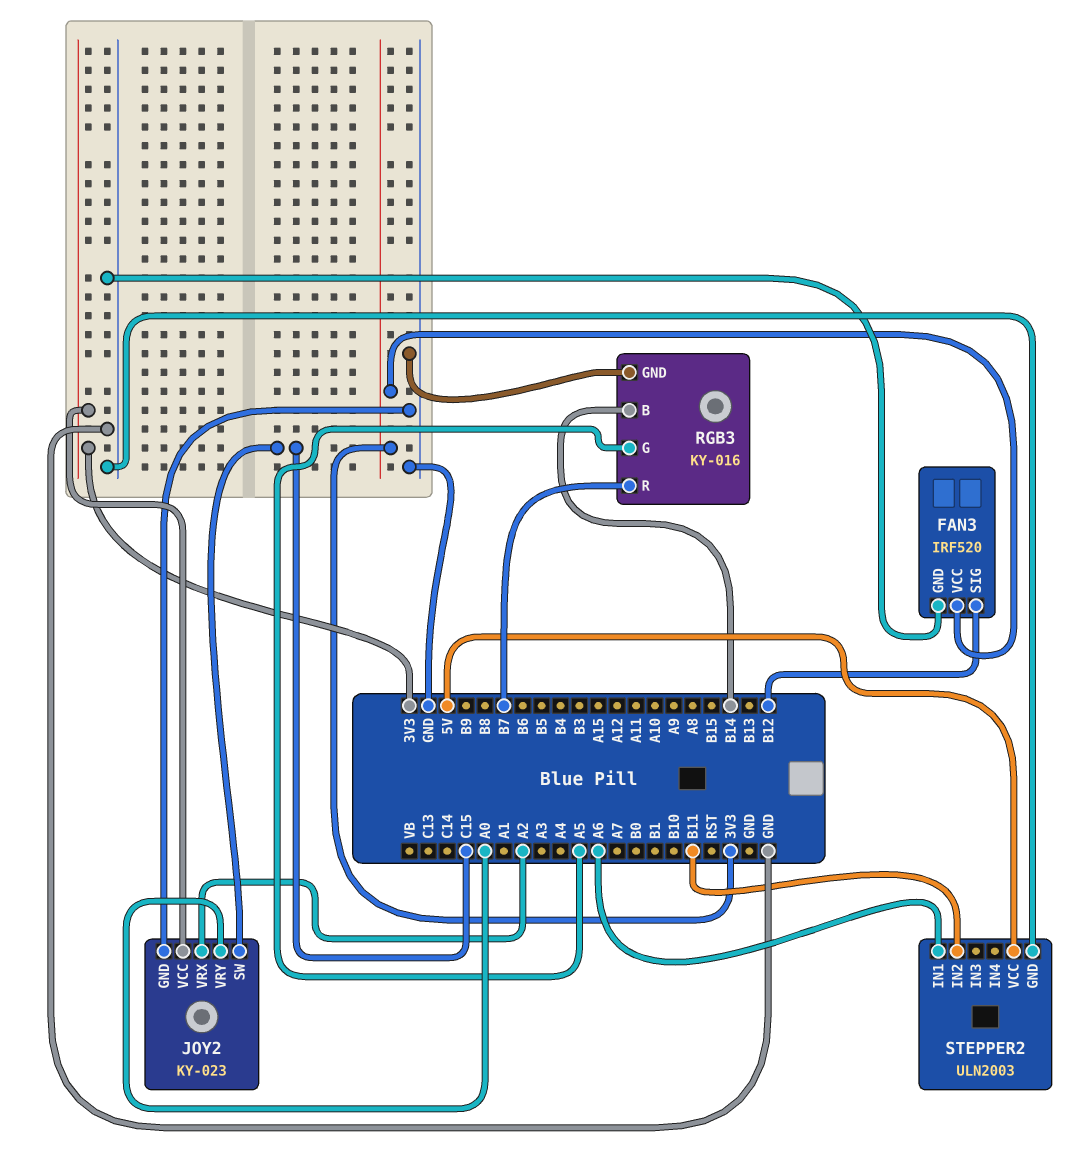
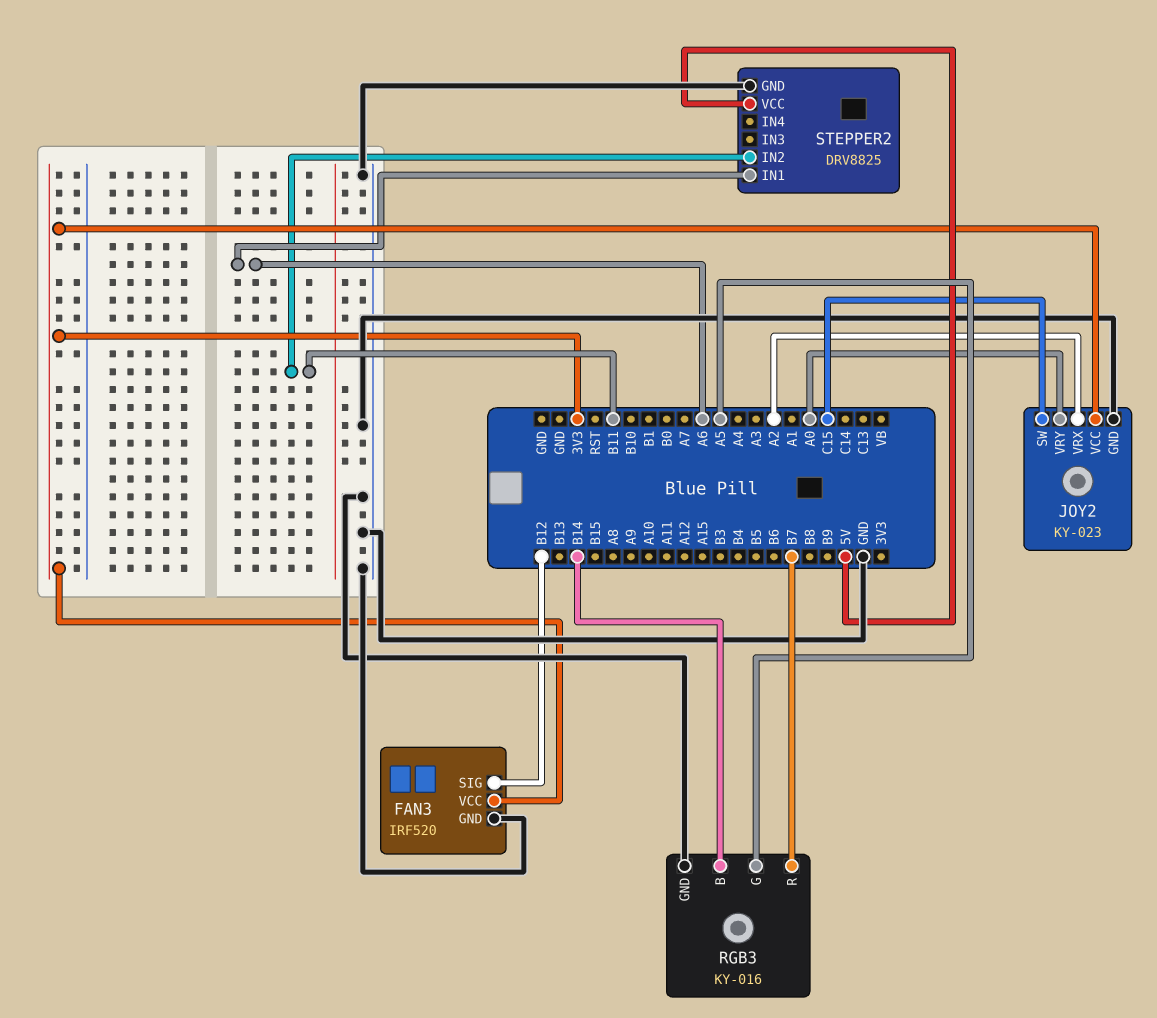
STEPPER2: ULN2003 -> DRV8825

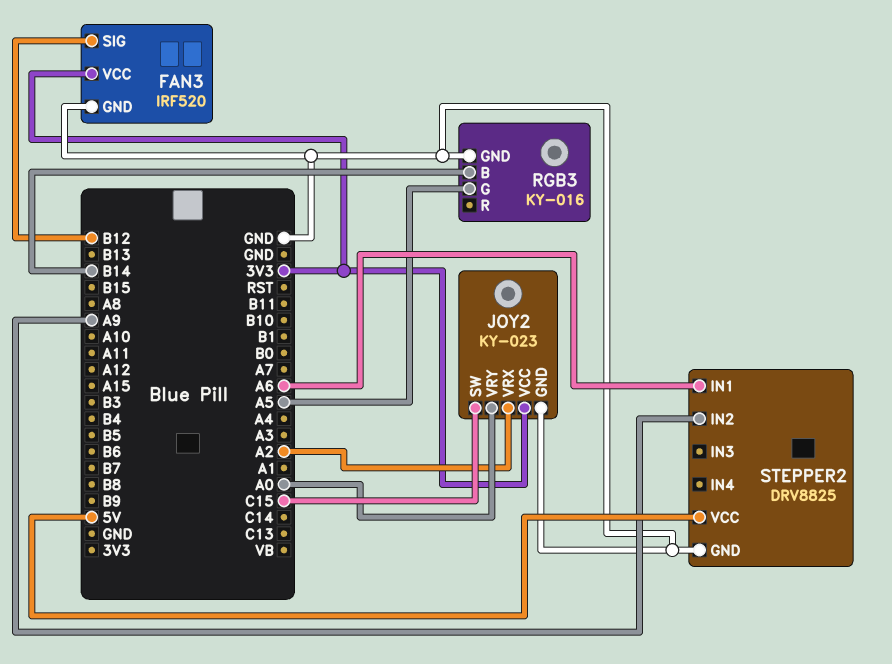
RGB3 pin R: B7 -> none
STEPPER2 pin IN2: B11 -> A9

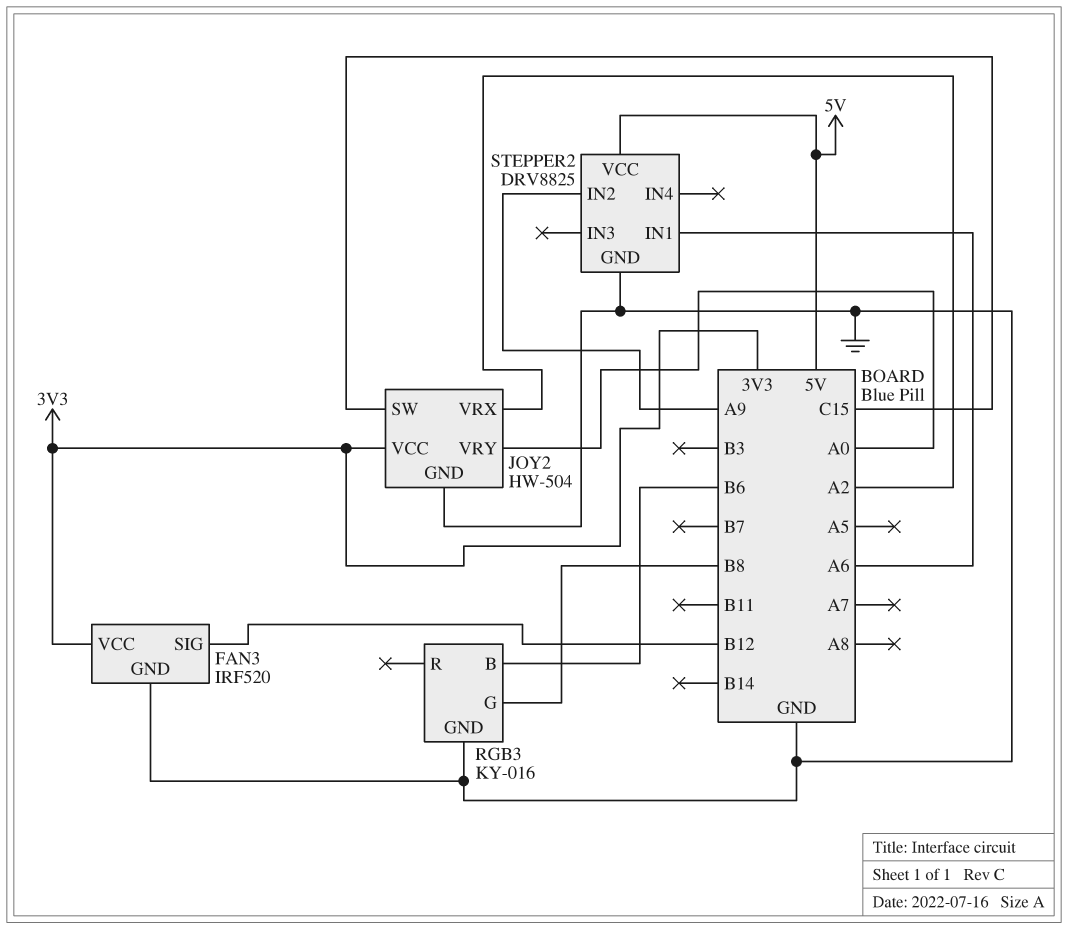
JOY2: KY-023 -> HW-504
RGB3 pin B: B14 -> B6
RGB3 pin G: A5 -> B8

